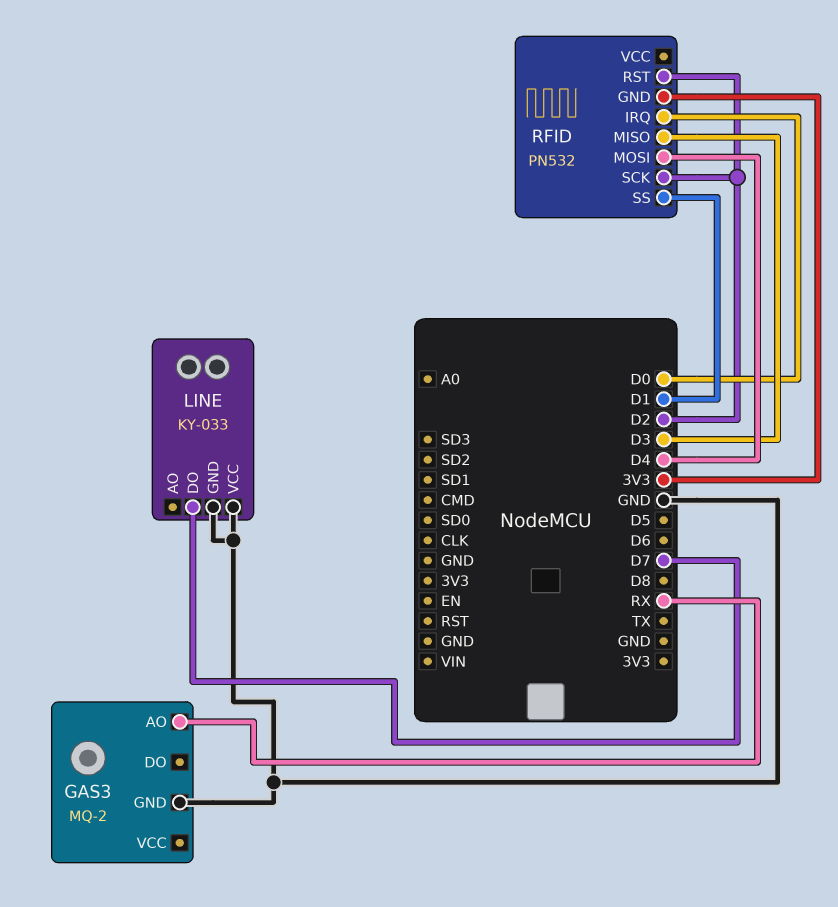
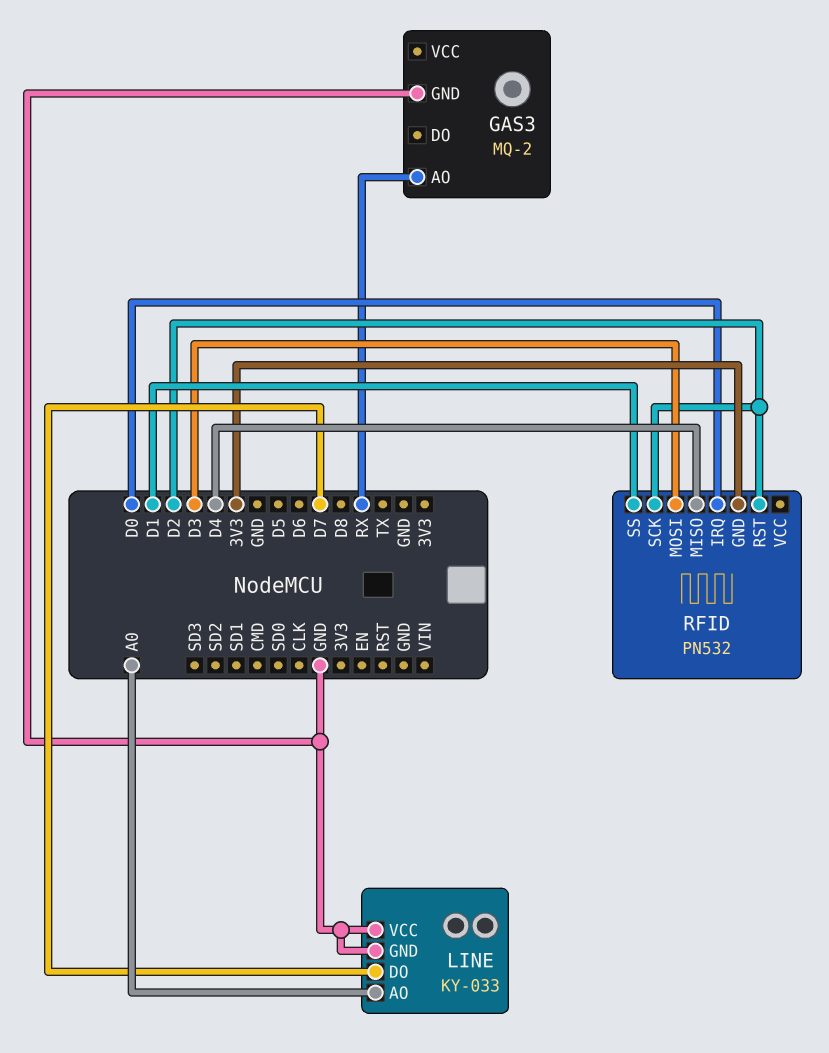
LINE pin AO: none -> A0
RFID pin MISO: D3 -> D4
RFID pin MOSI: D4 -> D3

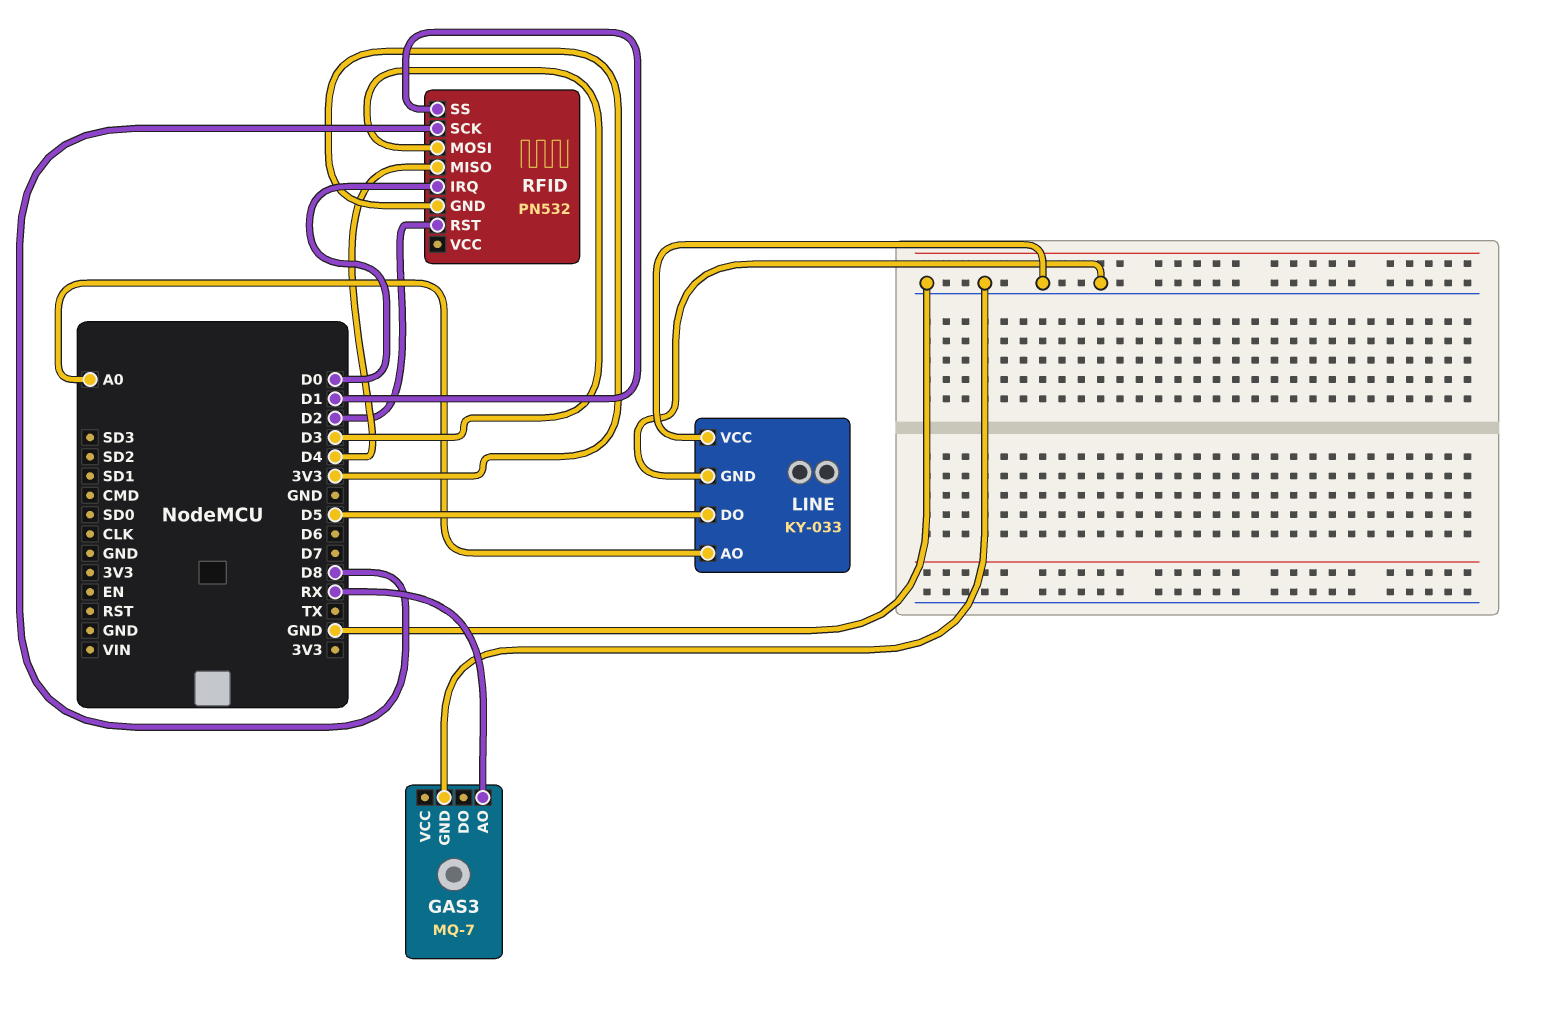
GAS3: MQ-2 -> MQ-7
LINE pin DO: D7 -> D5
RFID pin SCK: D2 -> D8

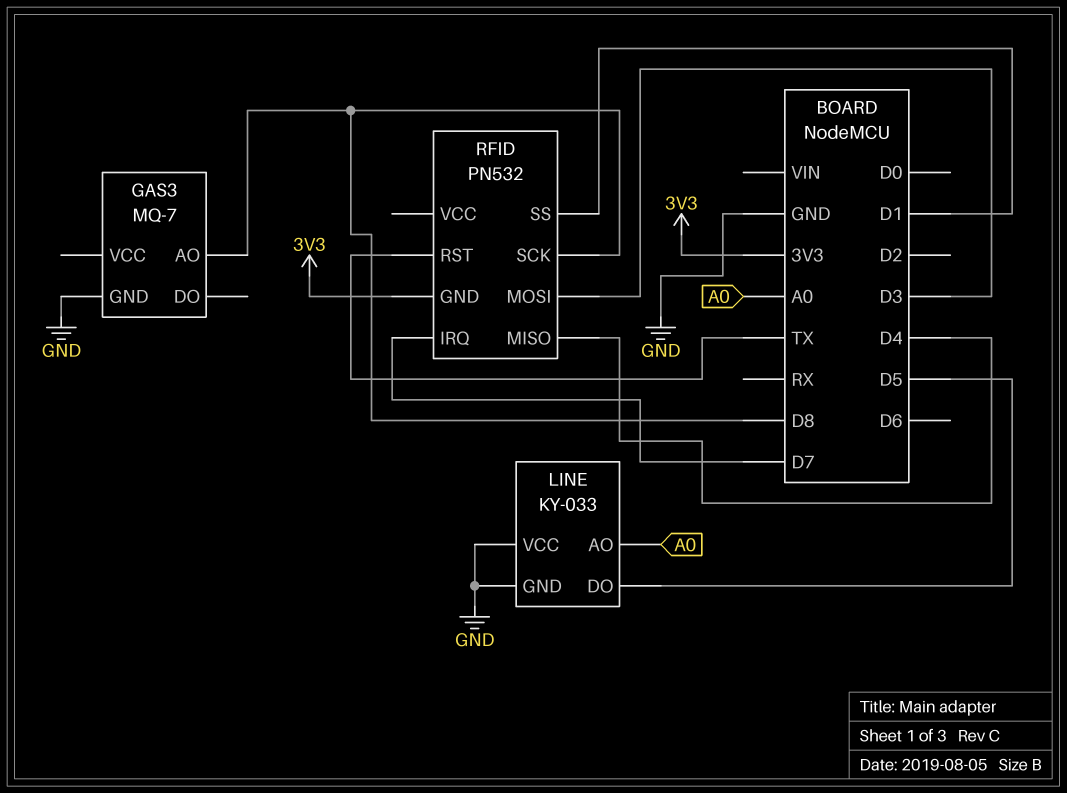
GAS3 pin AO: RX -> D8
RFID pin IRQ: D0 -> D7
RFID pin RST: D2 -> TX

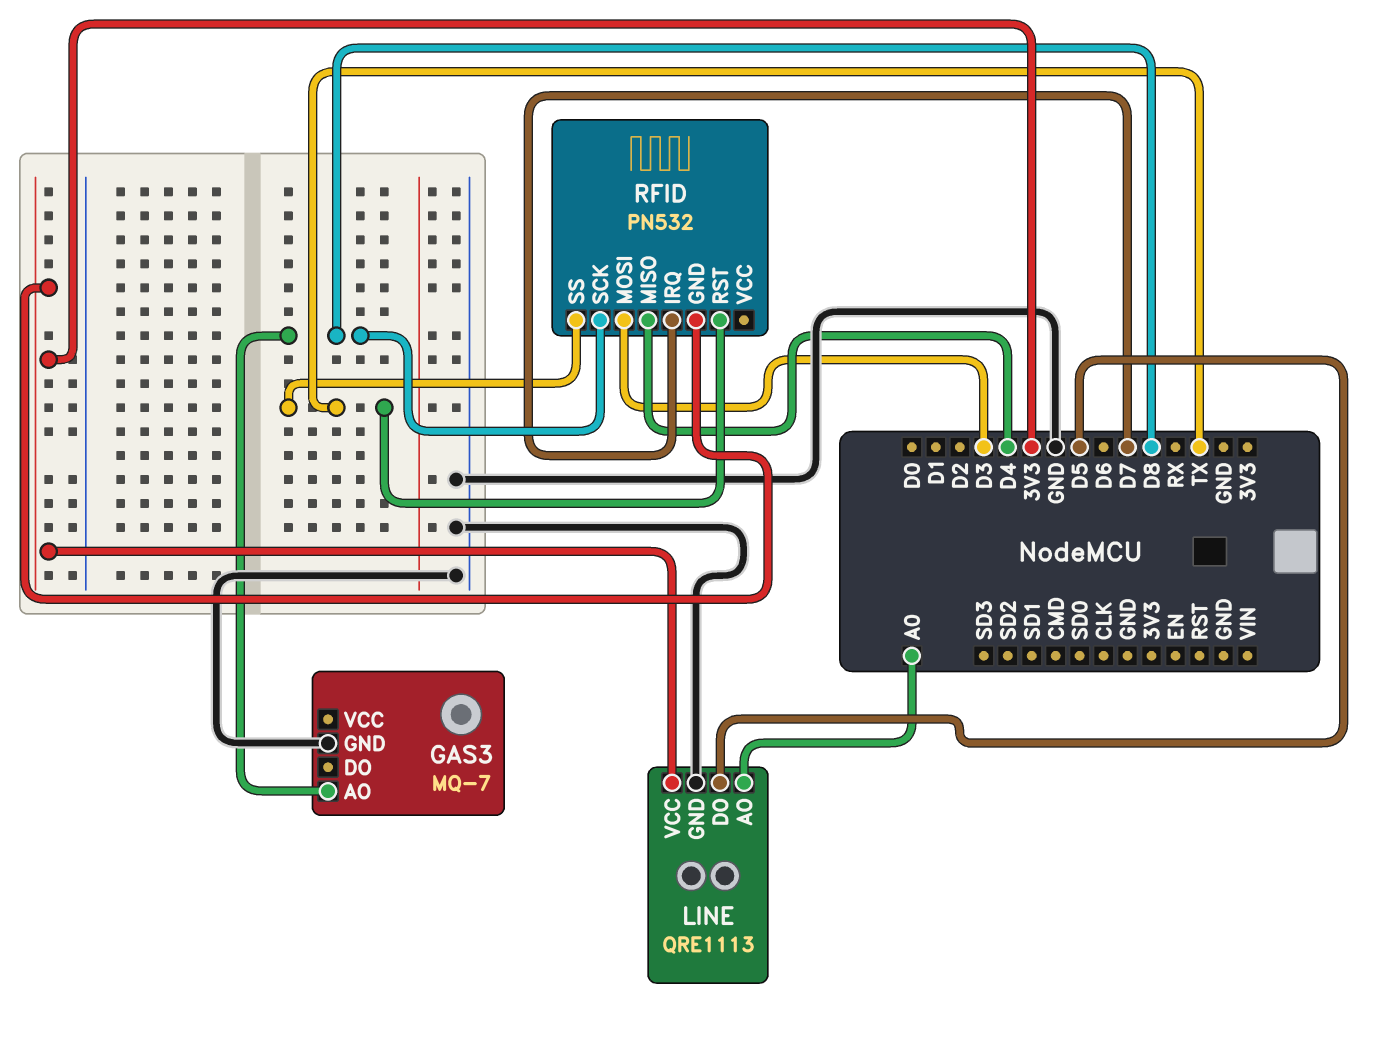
LINE: KY-033 -> QRE1113
LINE pin VCC: GND -> 3V3
RFID pin SS: D1 -> TX

